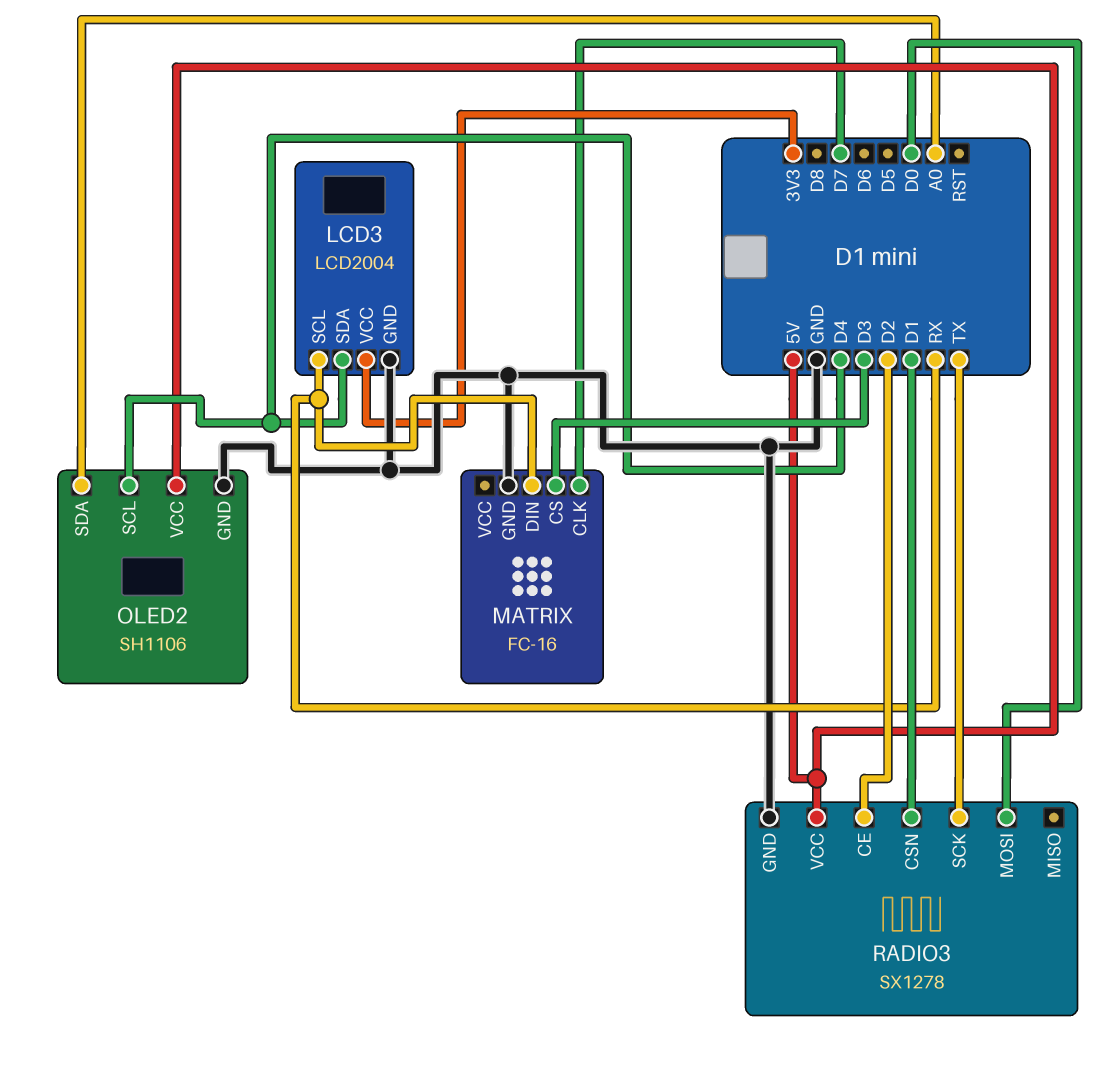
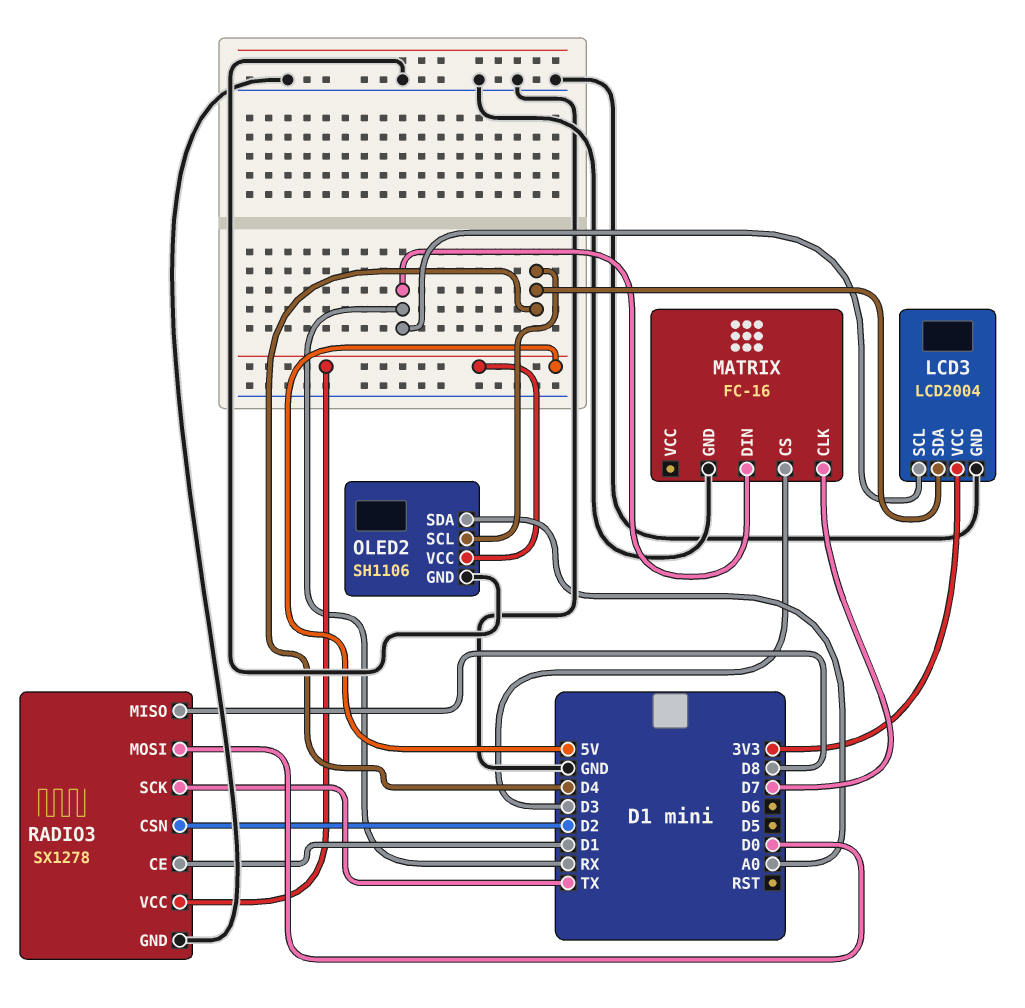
RADIO3 pin CE: D2 -> D1
RADIO3 pin CSN: D1 -> D2
RADIO3 pin MISO: none -> D8

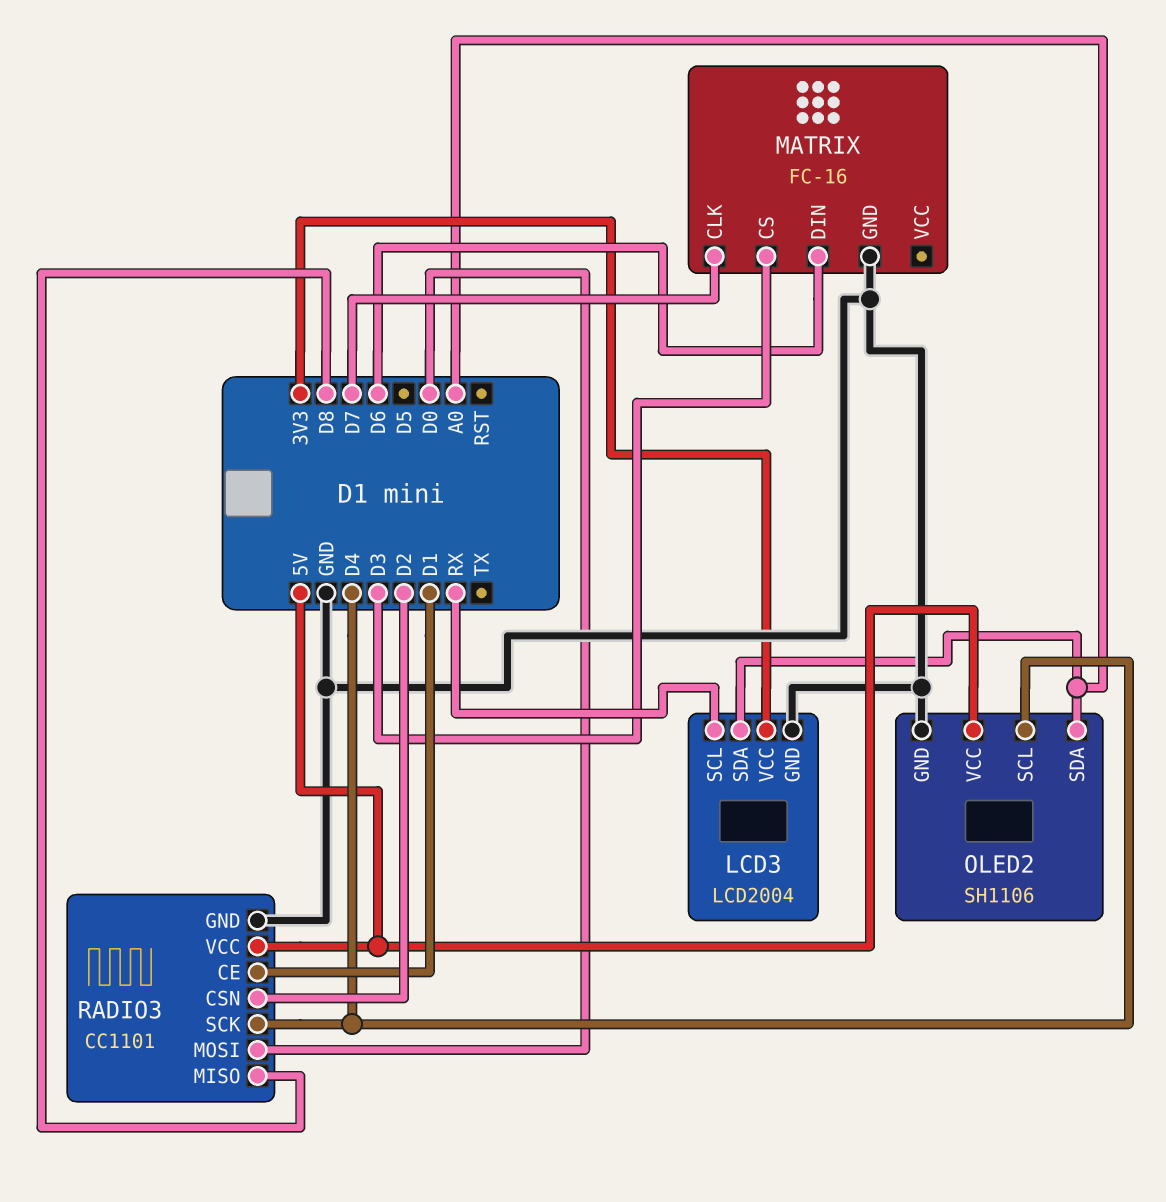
LCD3 pin SDA: D4 -> A0
MATRIX pin DIN: RX -> D6
RADIO3: SX1278 -> CC1101
RADIO3 pin SCK: TX -> D4

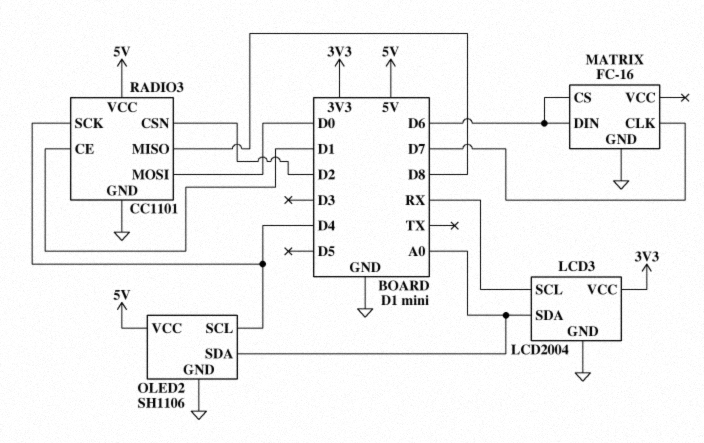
MATRIX pin CS: D3 -> D6

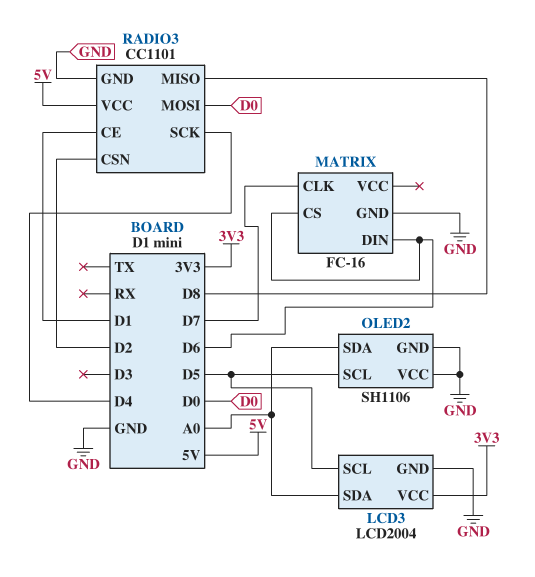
LCD3 pin SCL: RX -> D5
OLED2 pin SCL: D4 -> D5
OLED2 pin VCC: 5V -> GND

